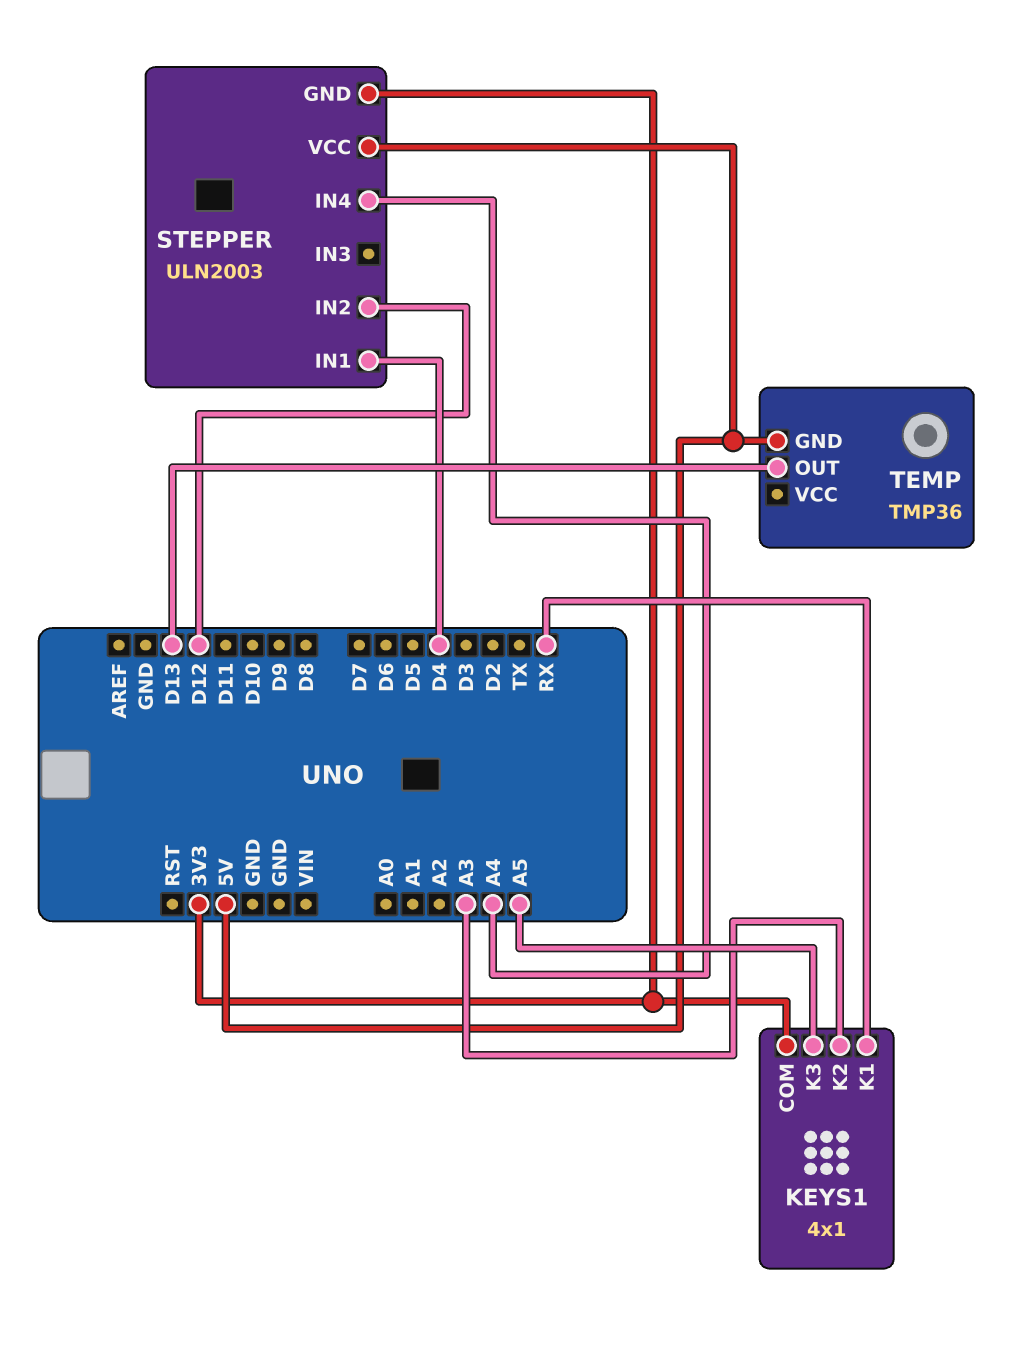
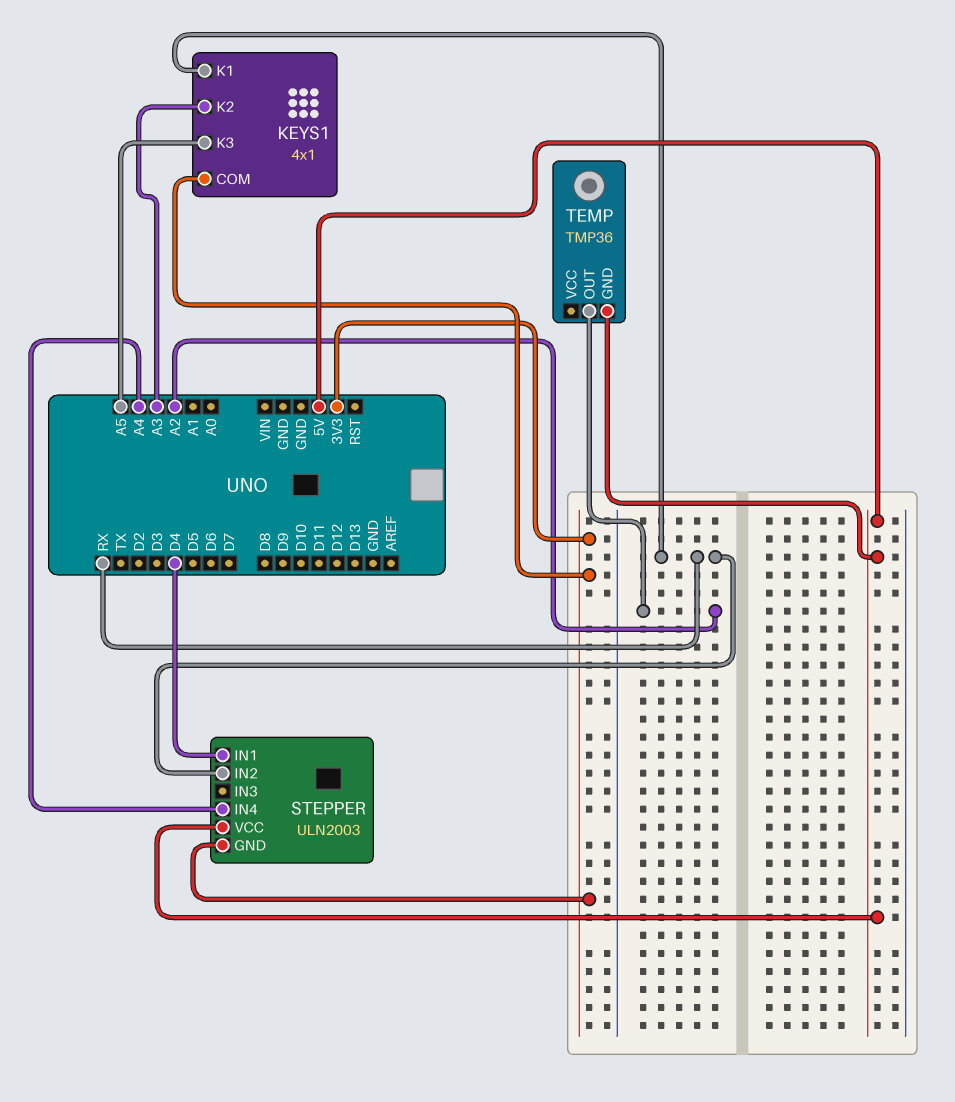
STEPPER pin IN2: D12 -> RX
TEMP pin OUT: D13 -> A2

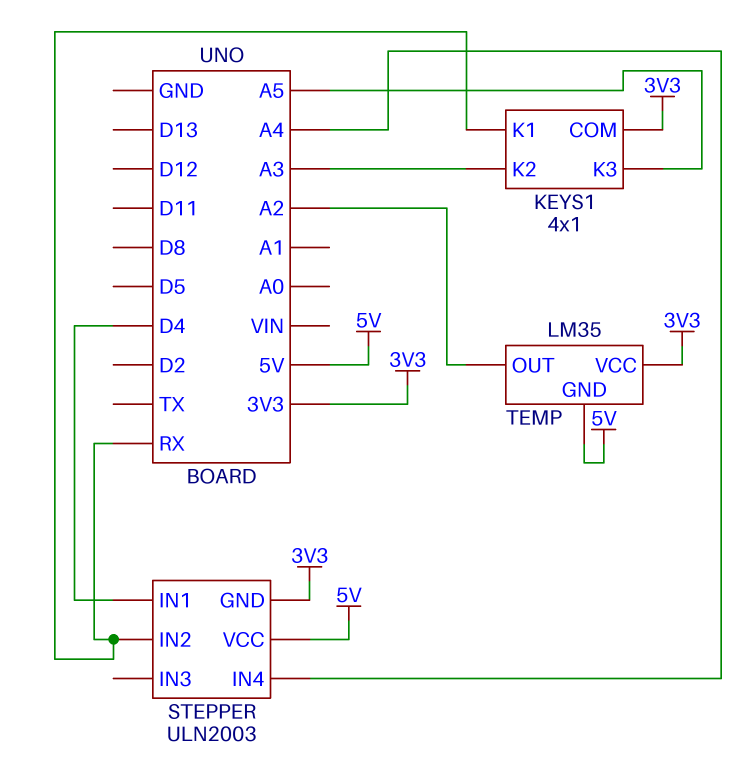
TEMP: TMP36 -> LM35
TEMP pin VCC: none -> 3V3

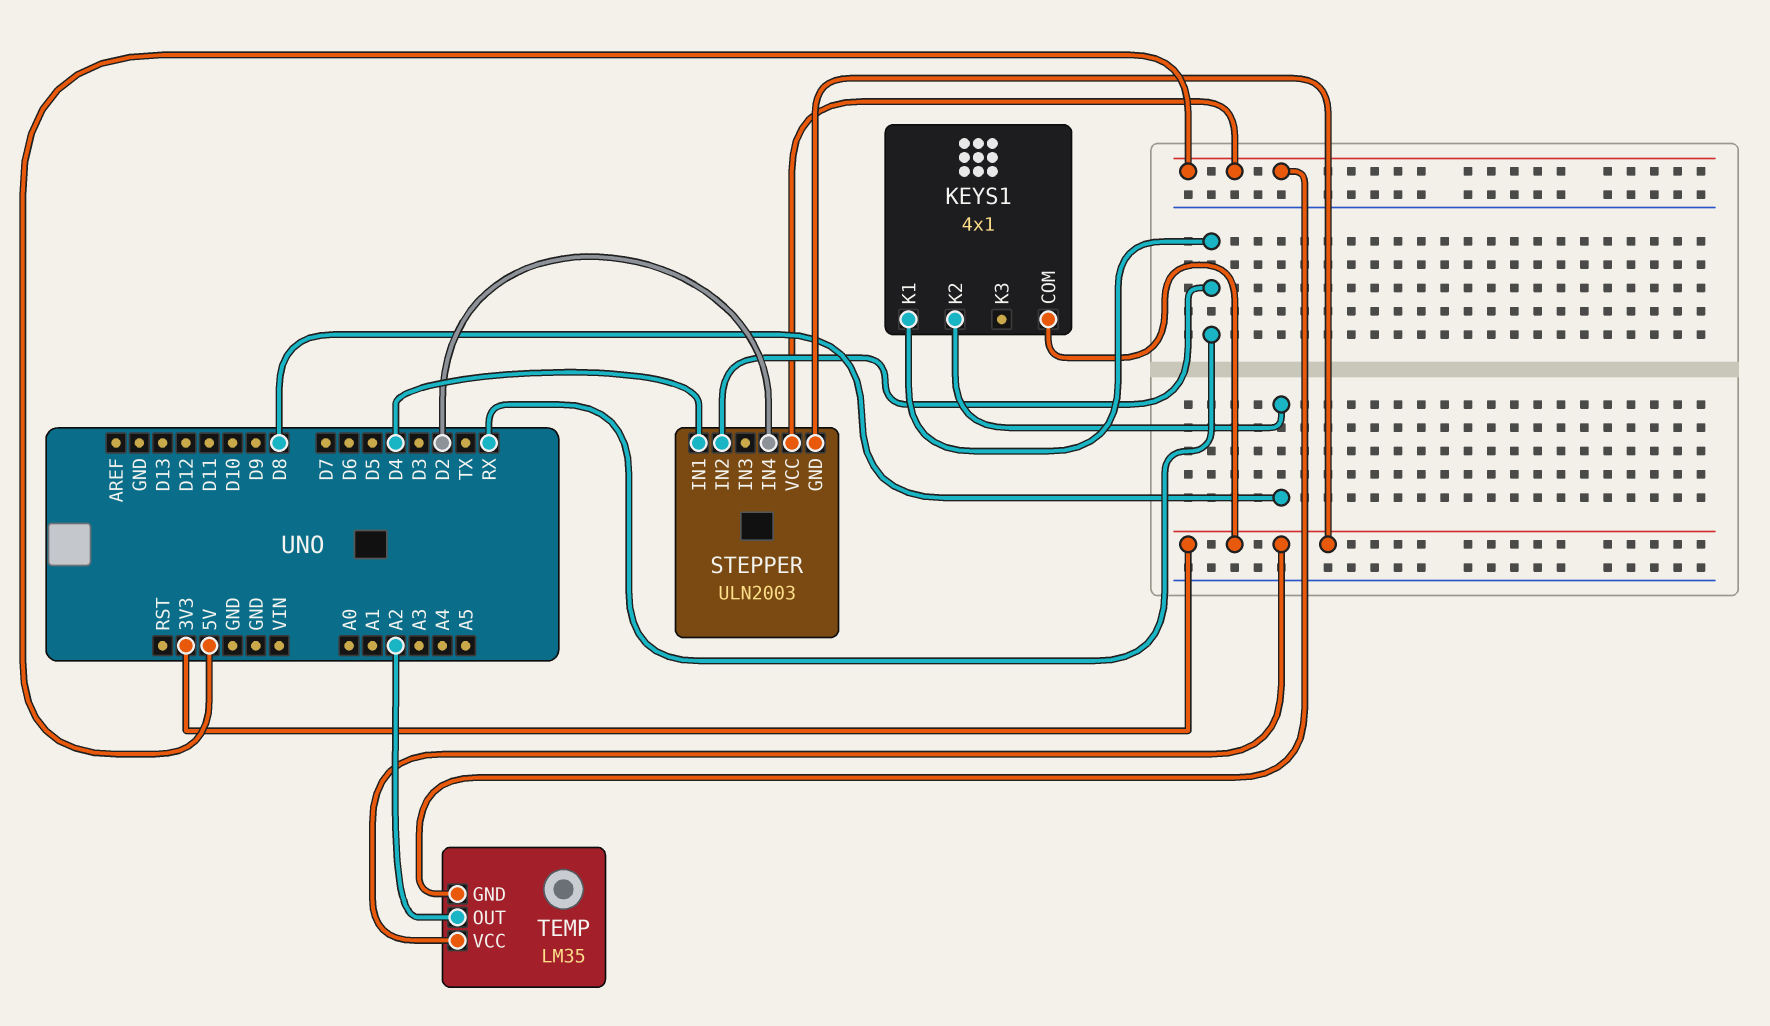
KEYS1 pin K2: A3 -> D8
KEYS1 pin K3: A5 -> none
STEPPER pin IN4: A4 -> D2

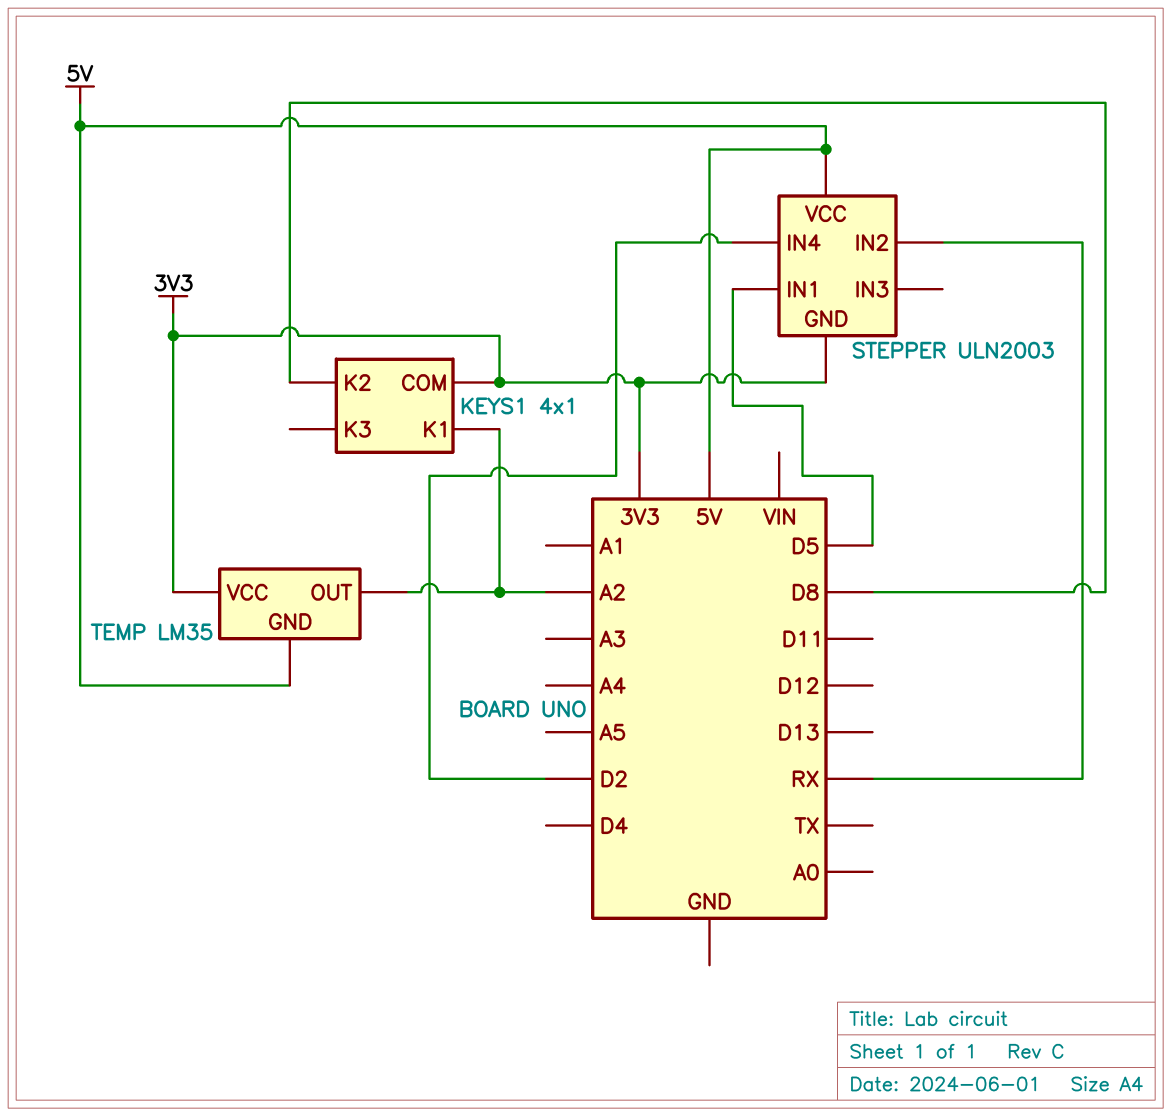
KEYS1 pin K1: RX -> A2
STEPPER pin IN1: D4 -> D5

